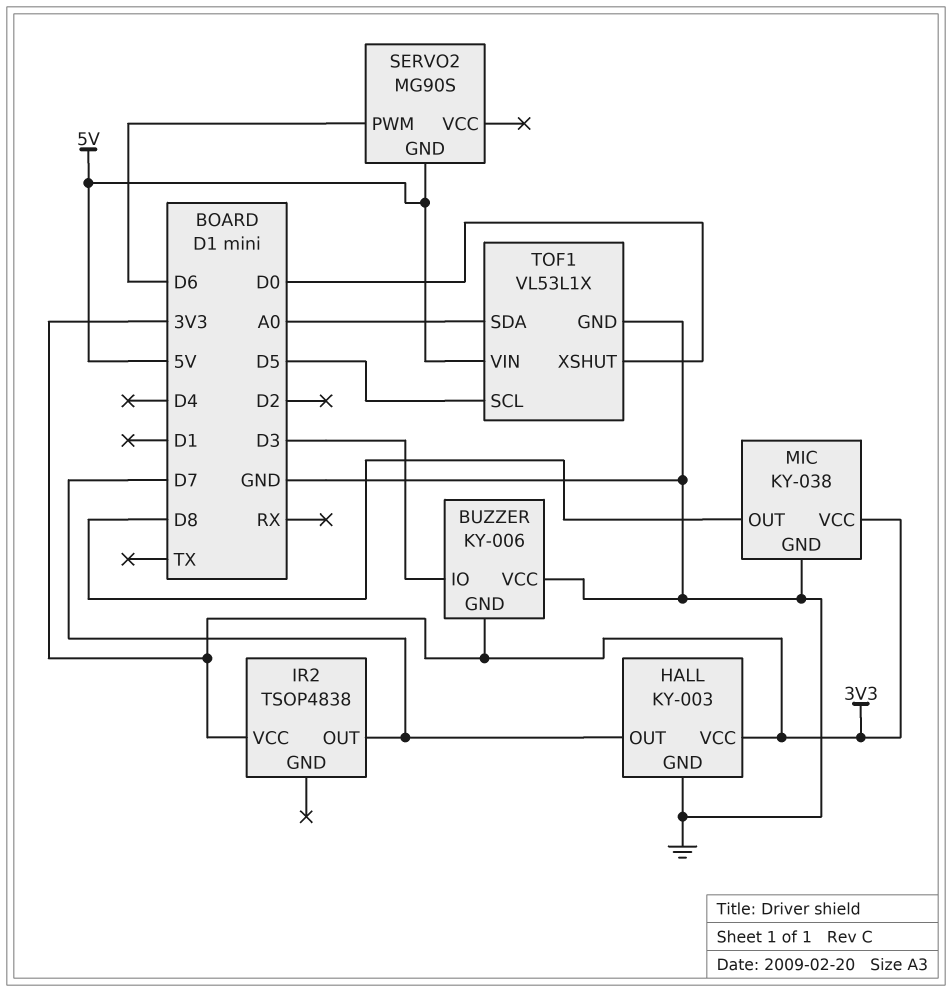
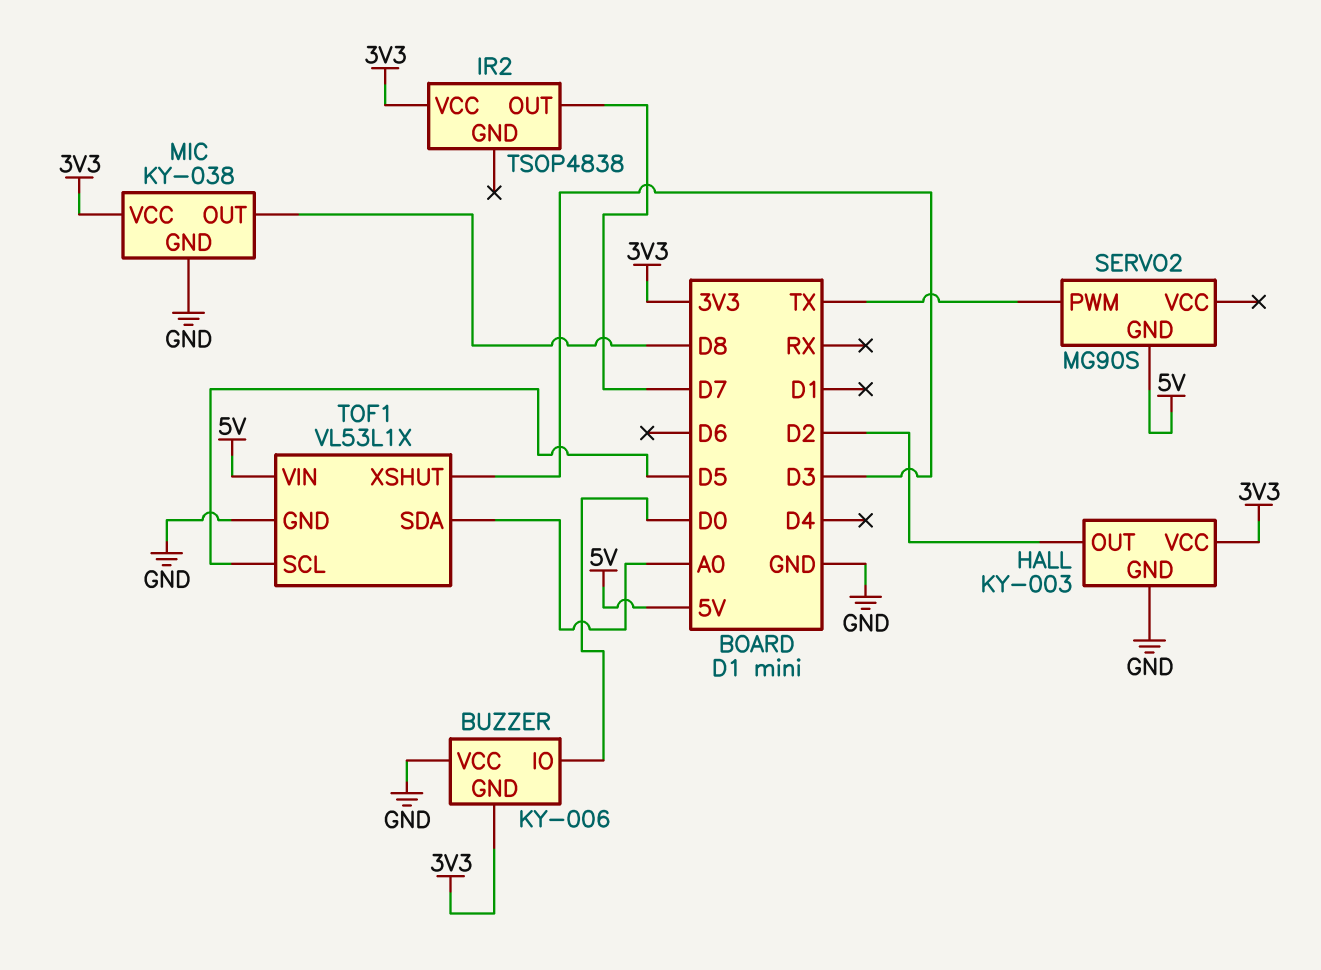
BUZZER pin IO: D3 -> D0
HALL pin OUT: D7 -> D2
SERVO2 pin PWM: D6 -> TX
TOF1 pin XSHUT: D0 -> D3

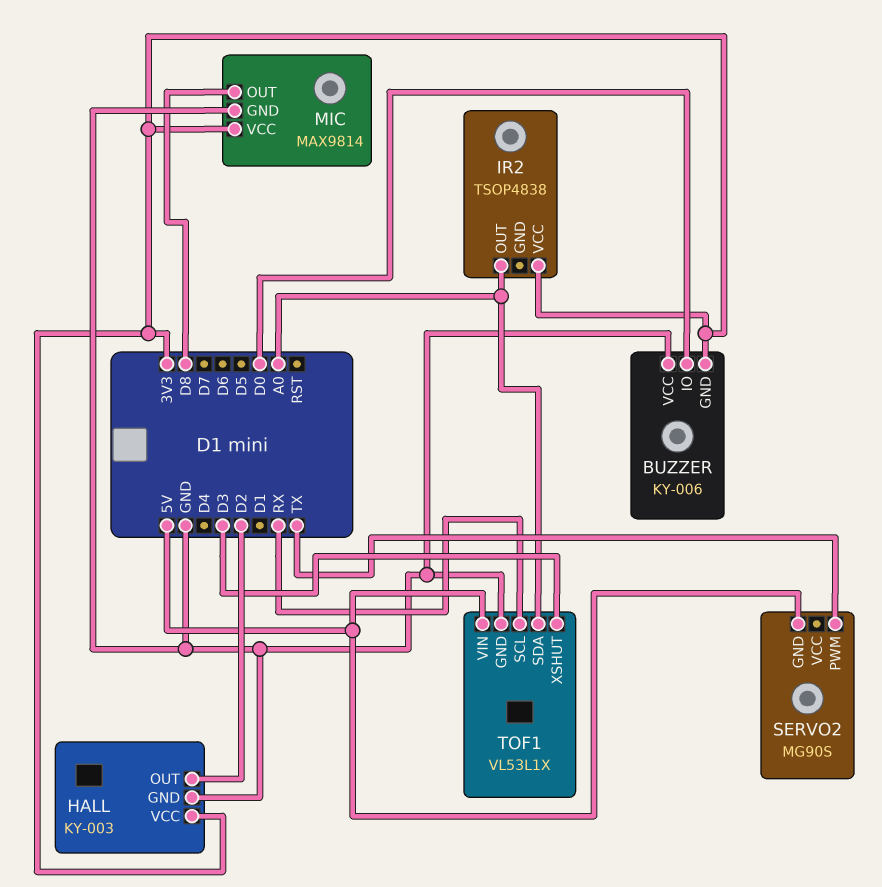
IR2 pin OUT: D7 -> A0
MIC: KY-038 -> MAX9814
TOF1 pin SCL: D5 -> RX

